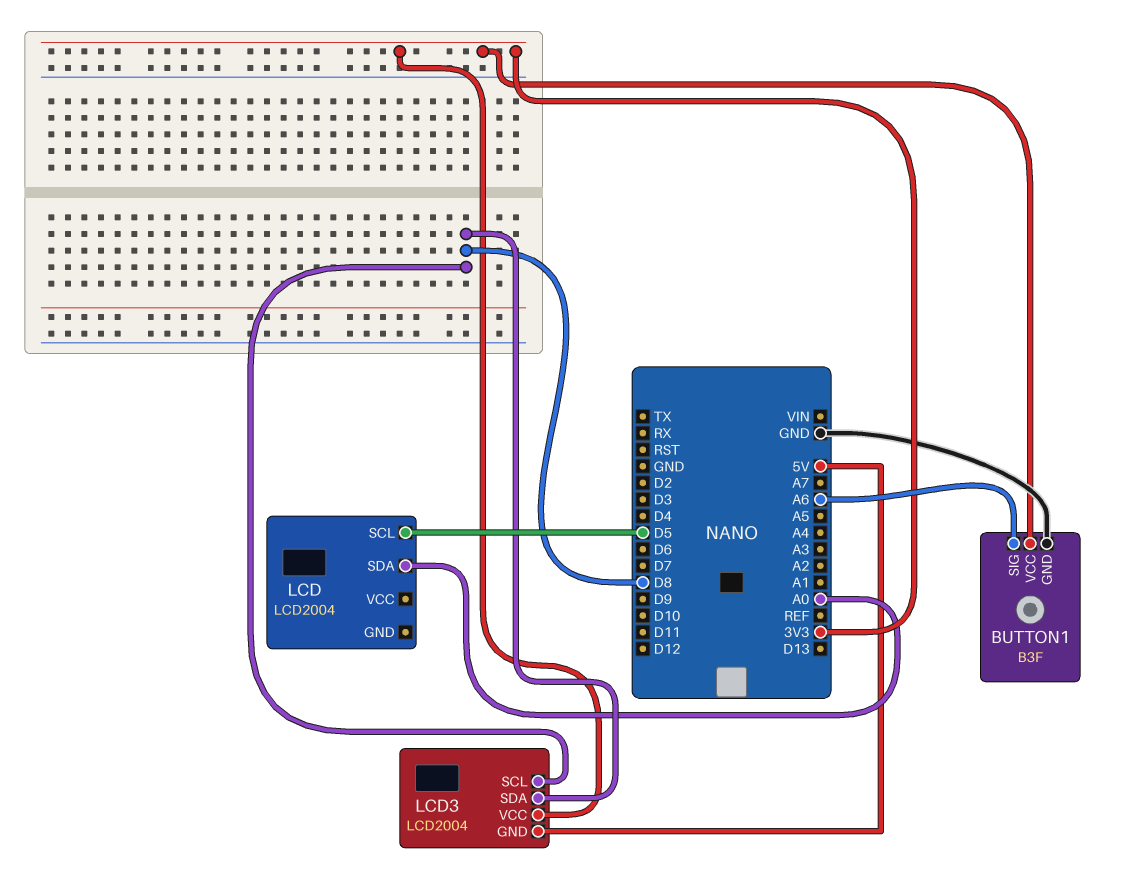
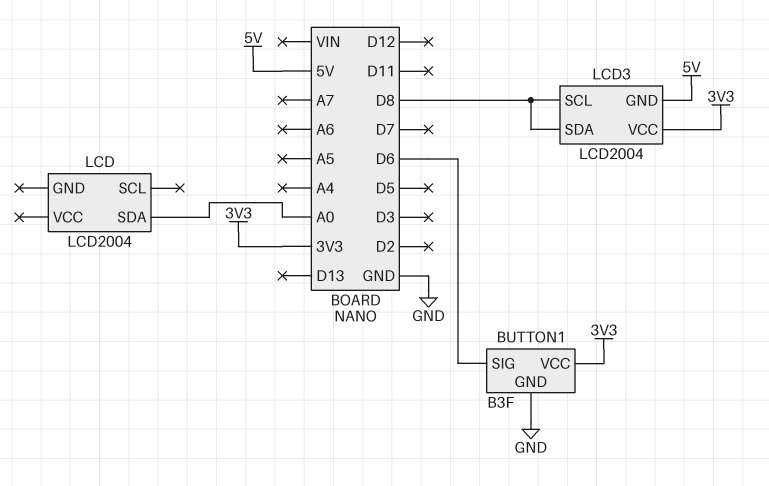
BUTTON1 pin SIG: A6 -> D6
LCD pin SCL: D5 -> none

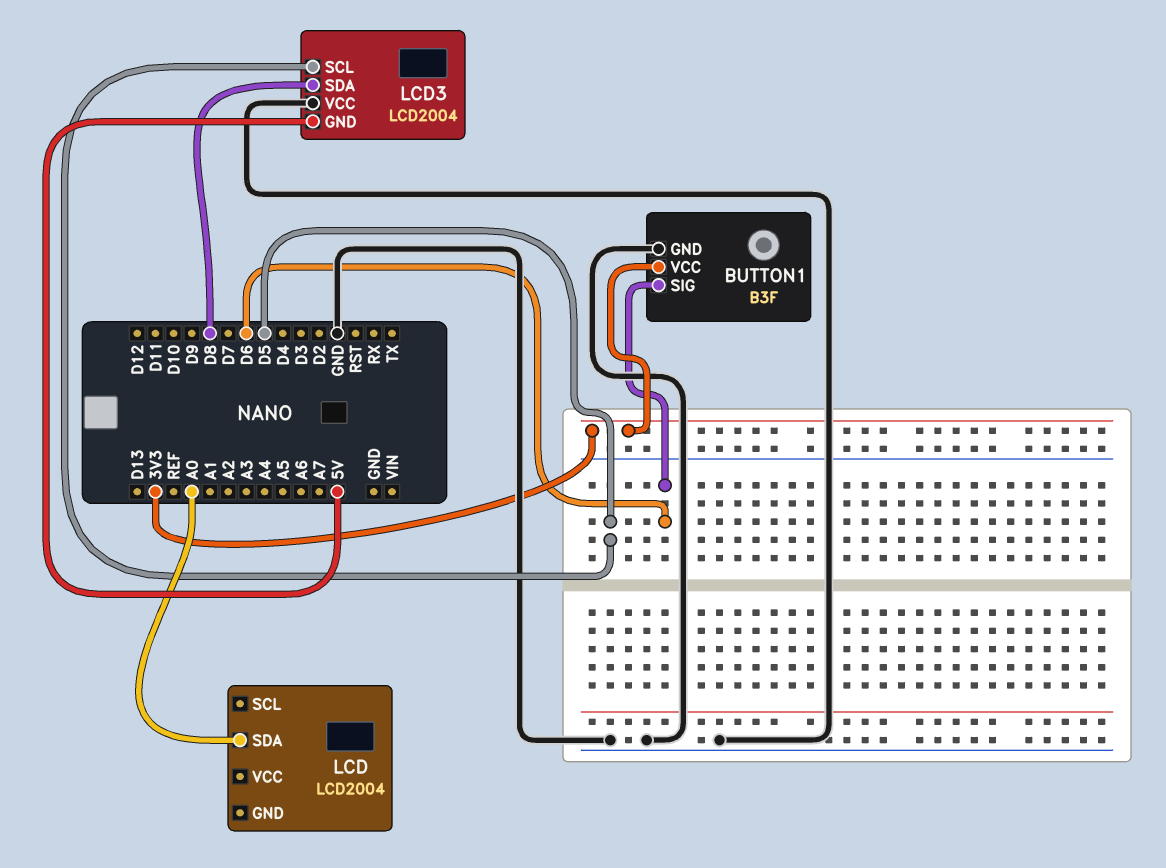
LCD3 pin SCL: D8 -> D5
LCD3 pin VCC: 3V3 -> GND

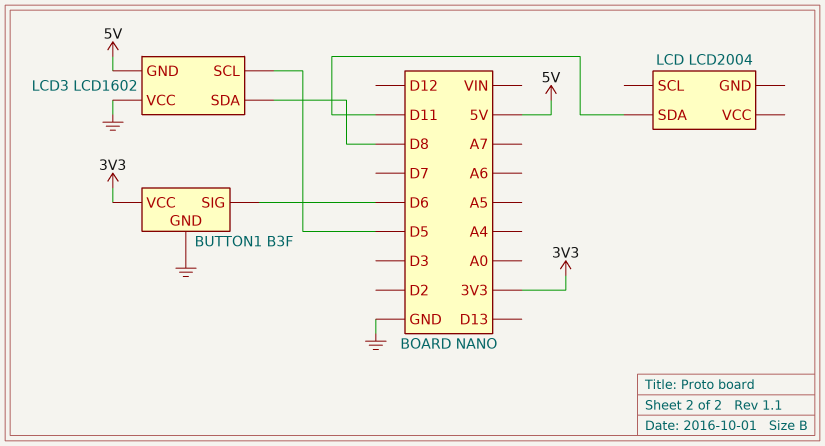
LCD pin SDA: A0 -> D11
LCD3: LCD2004 -> LCD1602

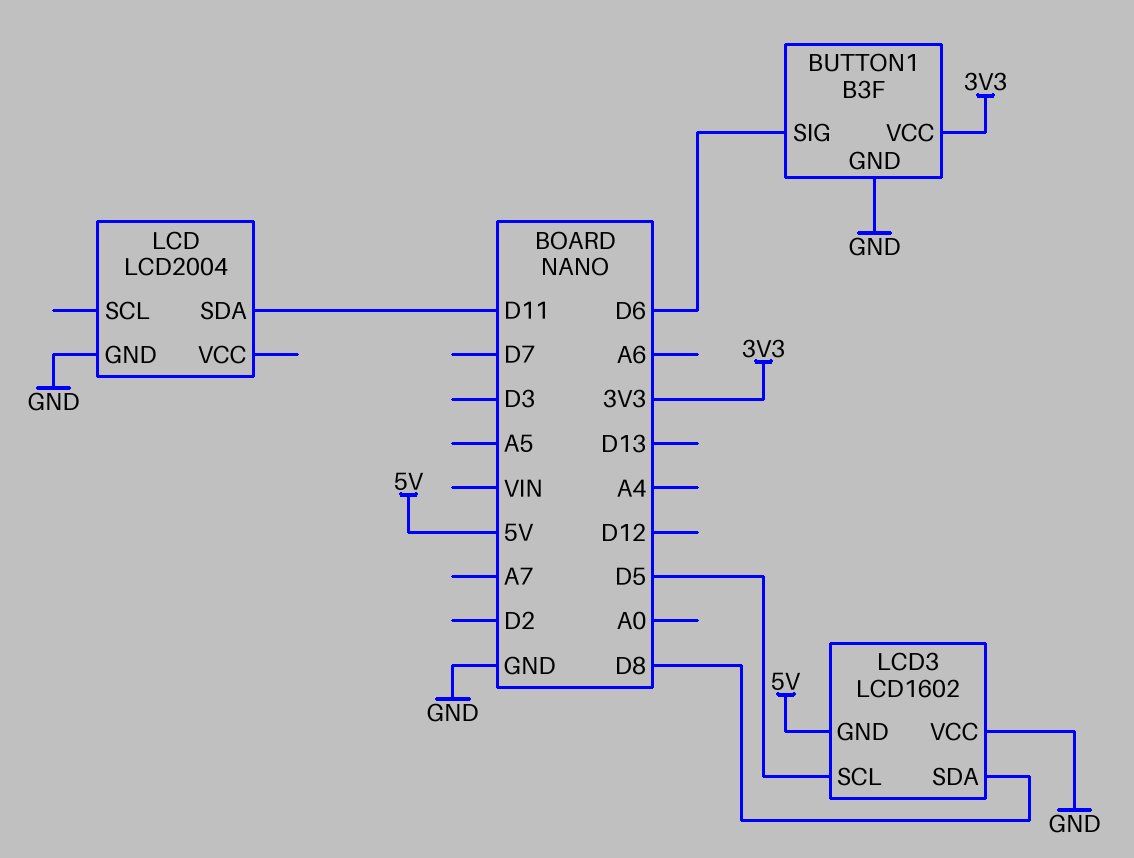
LCD pin GND: none -> GND

